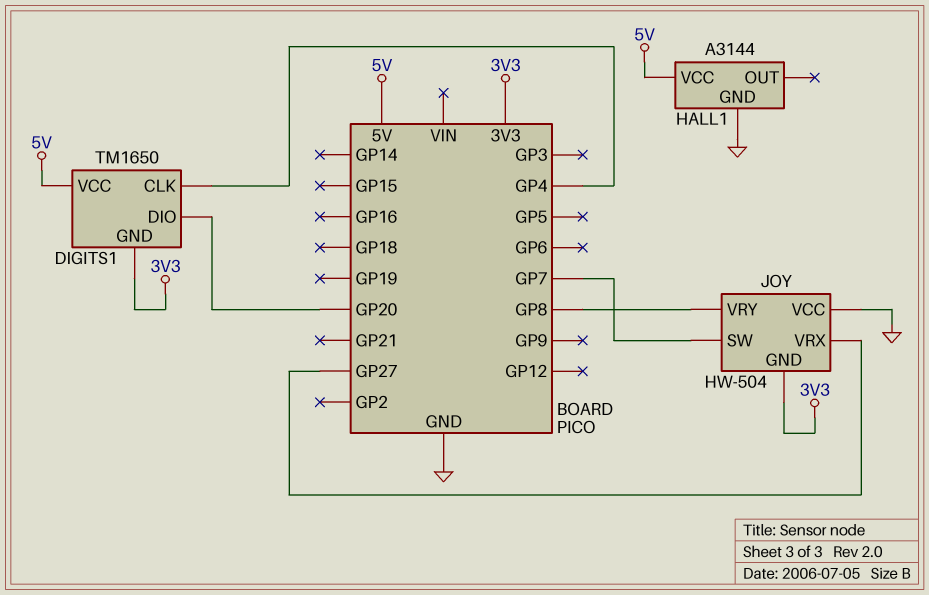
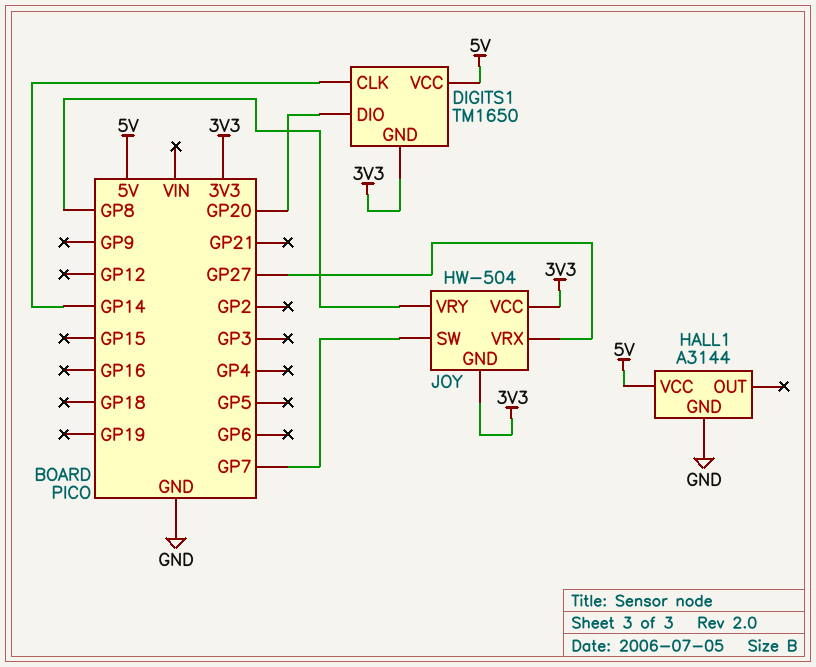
DIGITS1 pin CLK: GP4 -> GP14
JOY pin VCC: GND -> 3V3

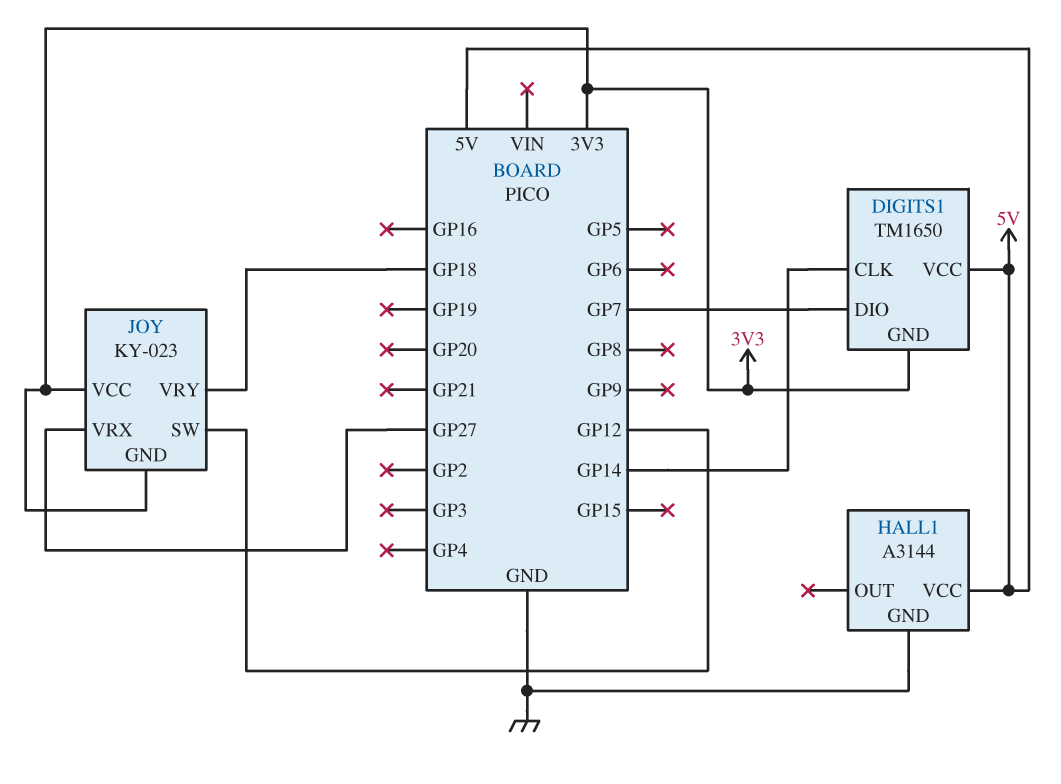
DIGITS1 pin DIO: GP20 -> GP7
JOY: HW-504 -> KY-023
JOY pin SW: GP7 -> GP12
JOY pin VRY: GP8 -> GP18

